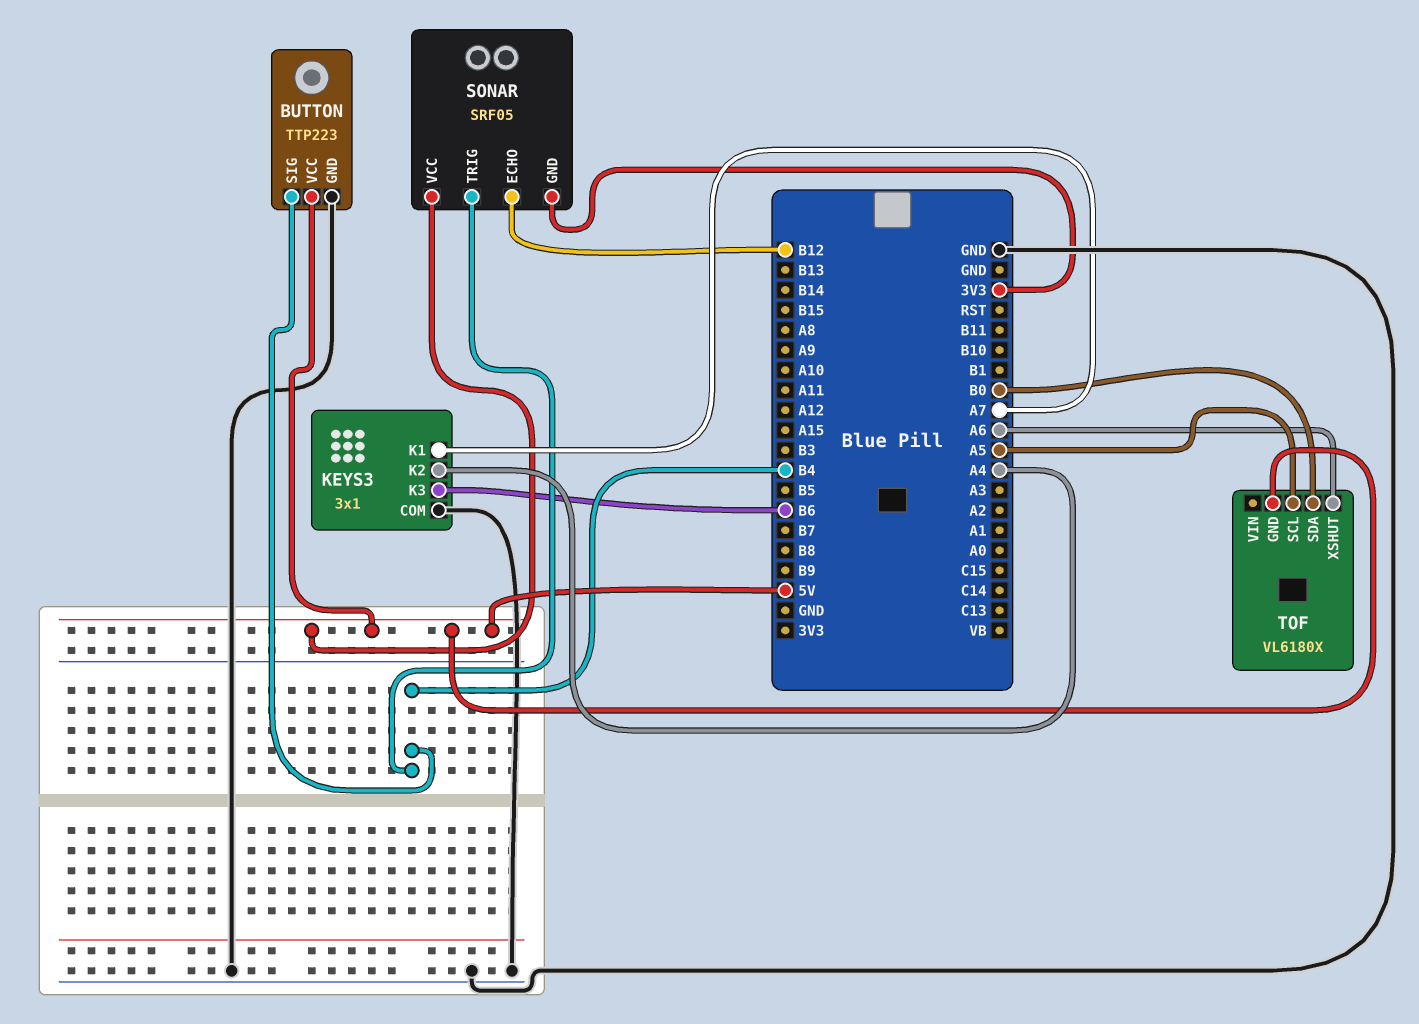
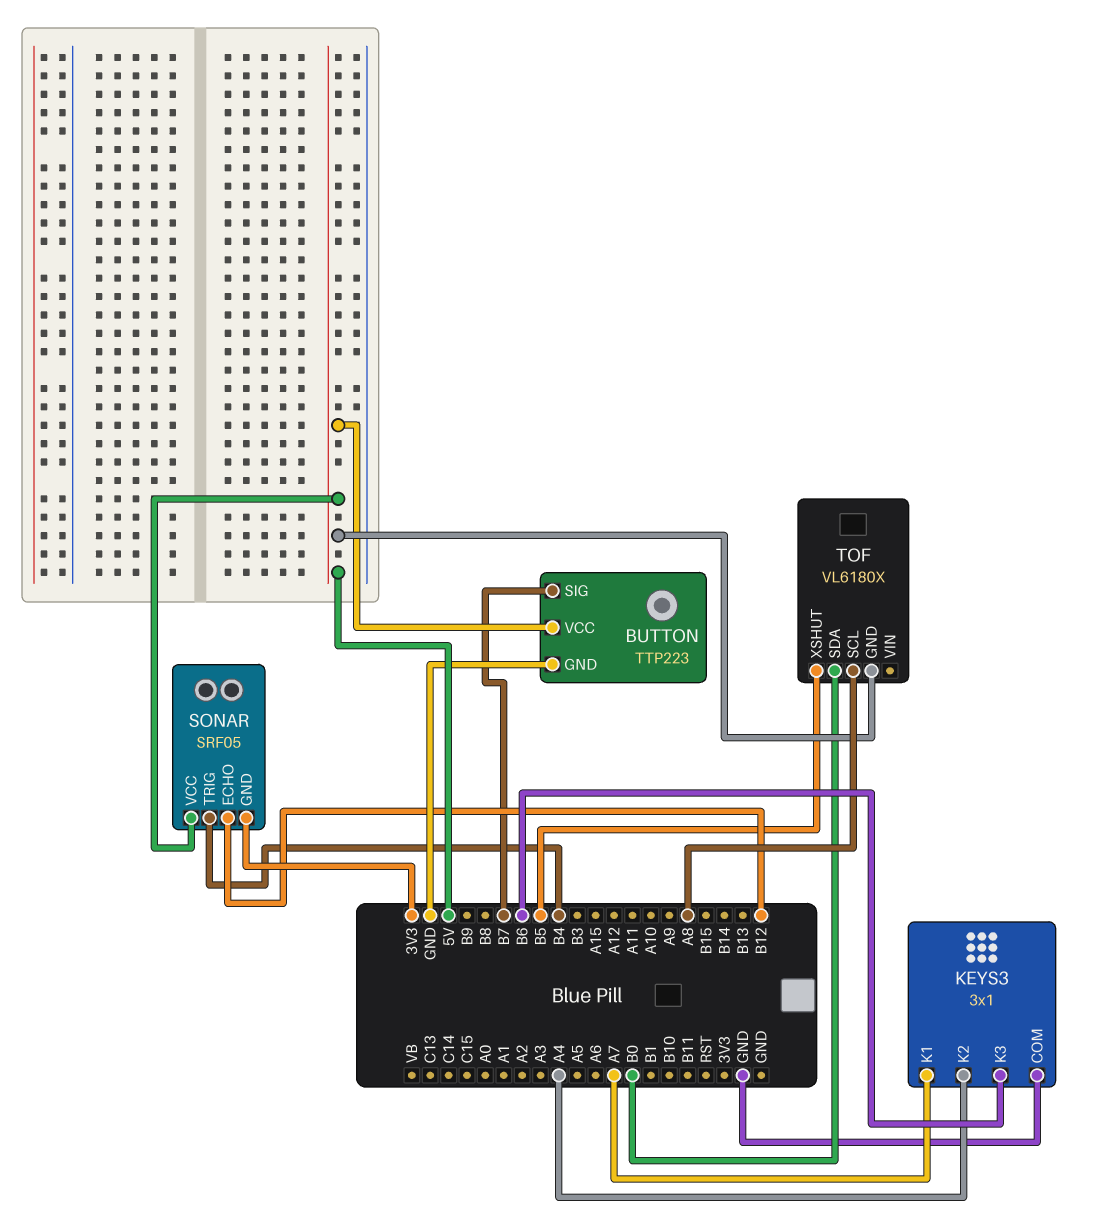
BUTTON pin SIG: B4 -> B7
TOF pin SCL: A5 -> A8
TOF pin XSHUT: A6 -> B5

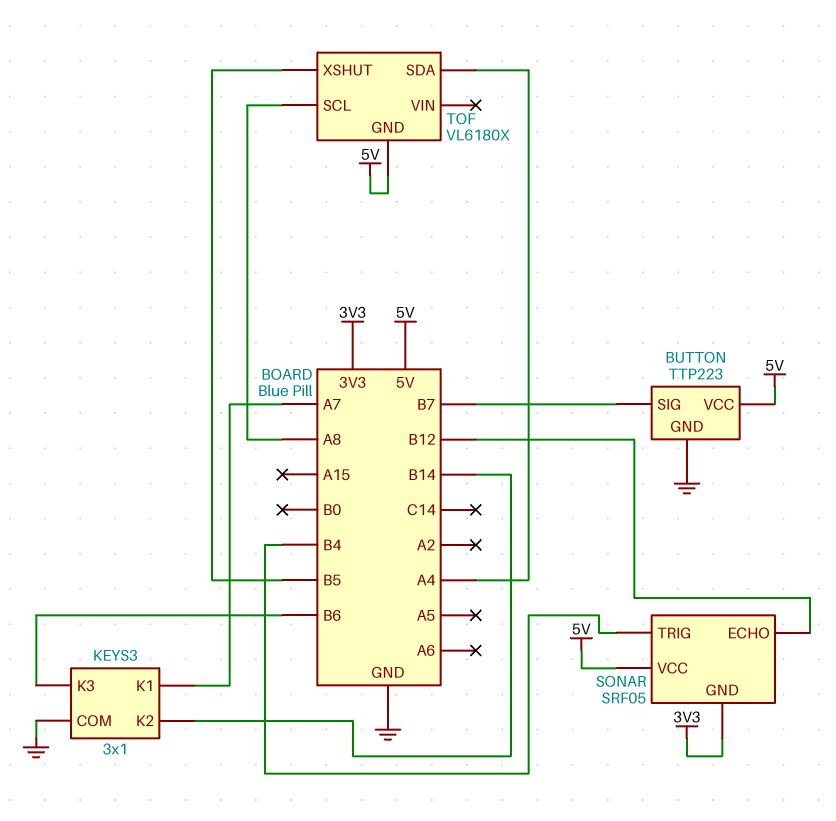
KEYS3 pin K2: A4 -> B14
TOF pin SDA: B0 -> A4

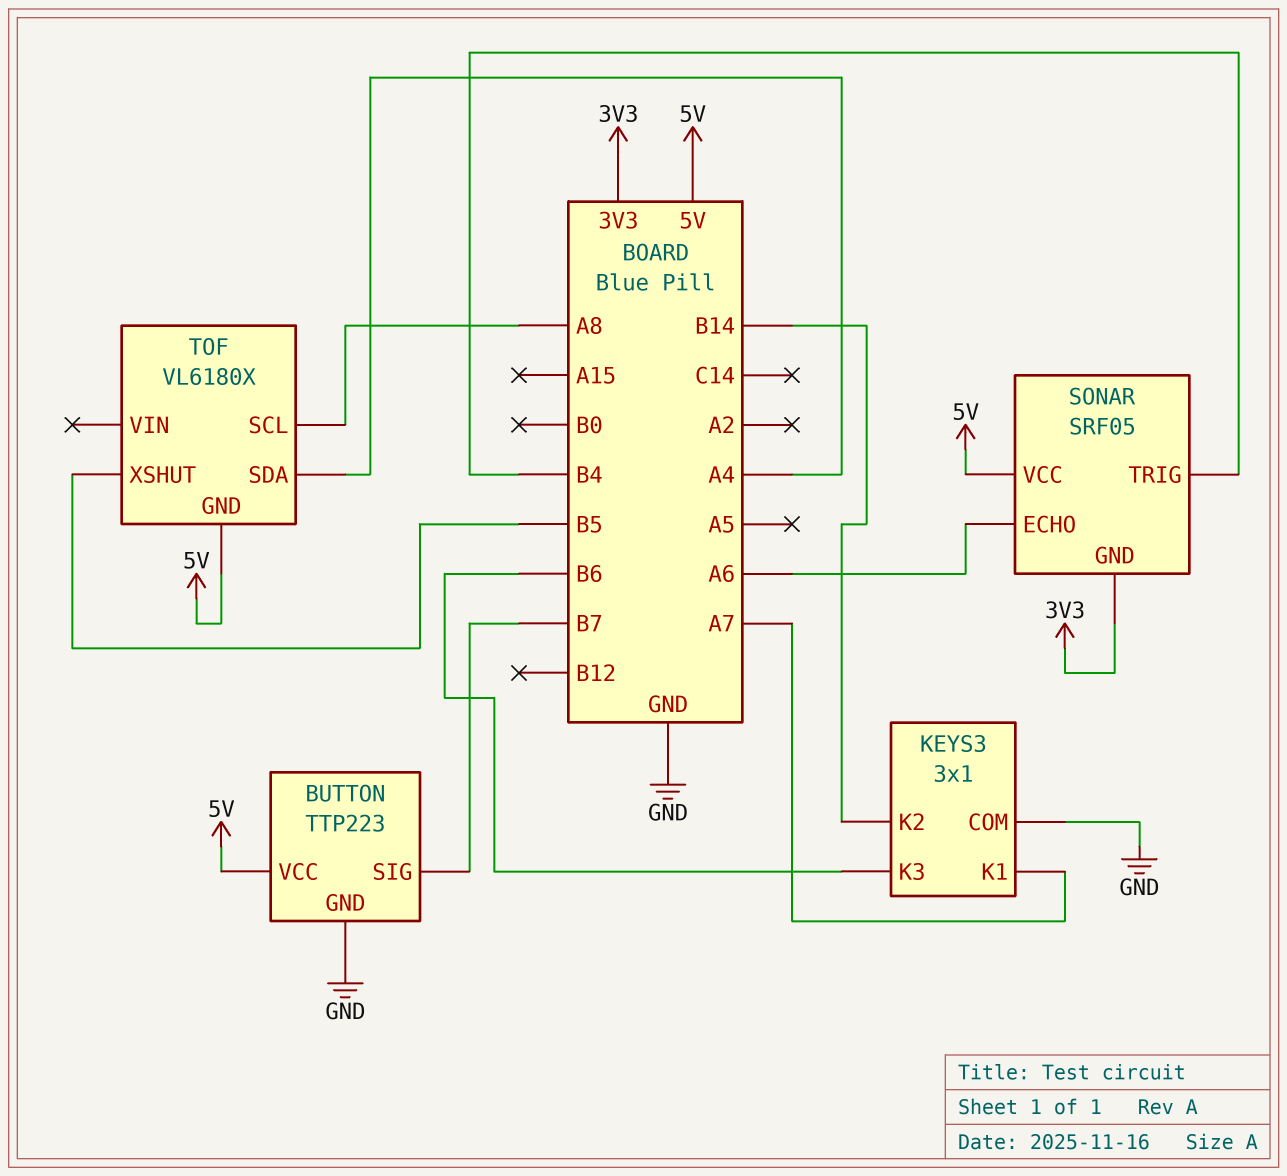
SONAR pin ECHO: B12 -> A6

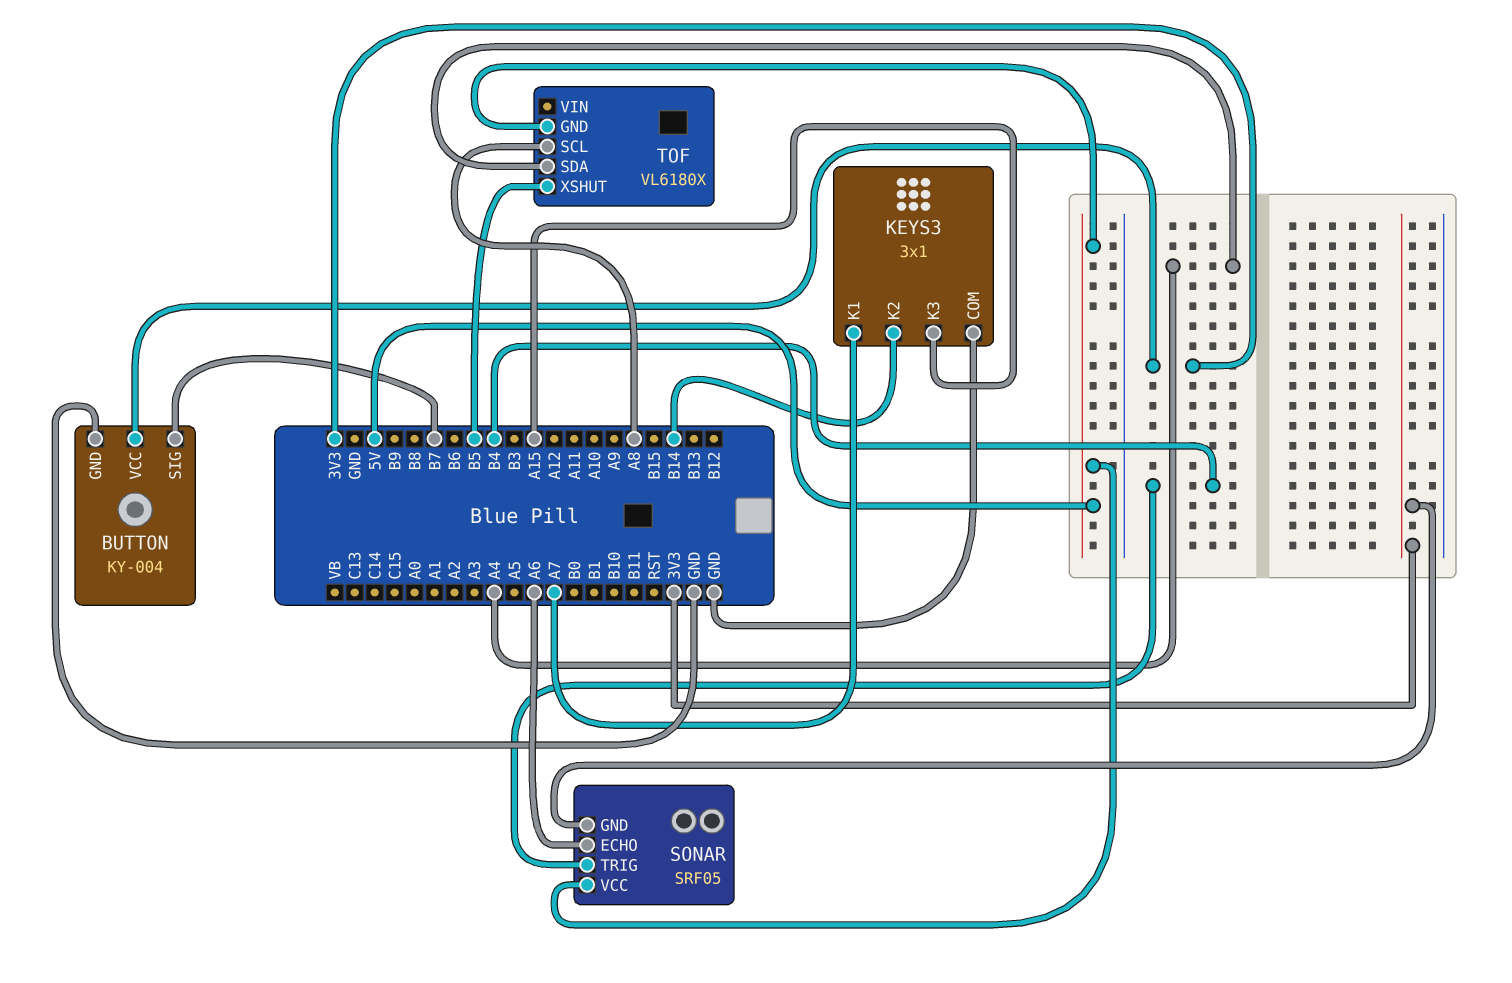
BUTTON: TTP223 -> KY-004
BUTTON pin VCC: 5V -> 3V3
KEYS3 pin K3: B6 -> A15

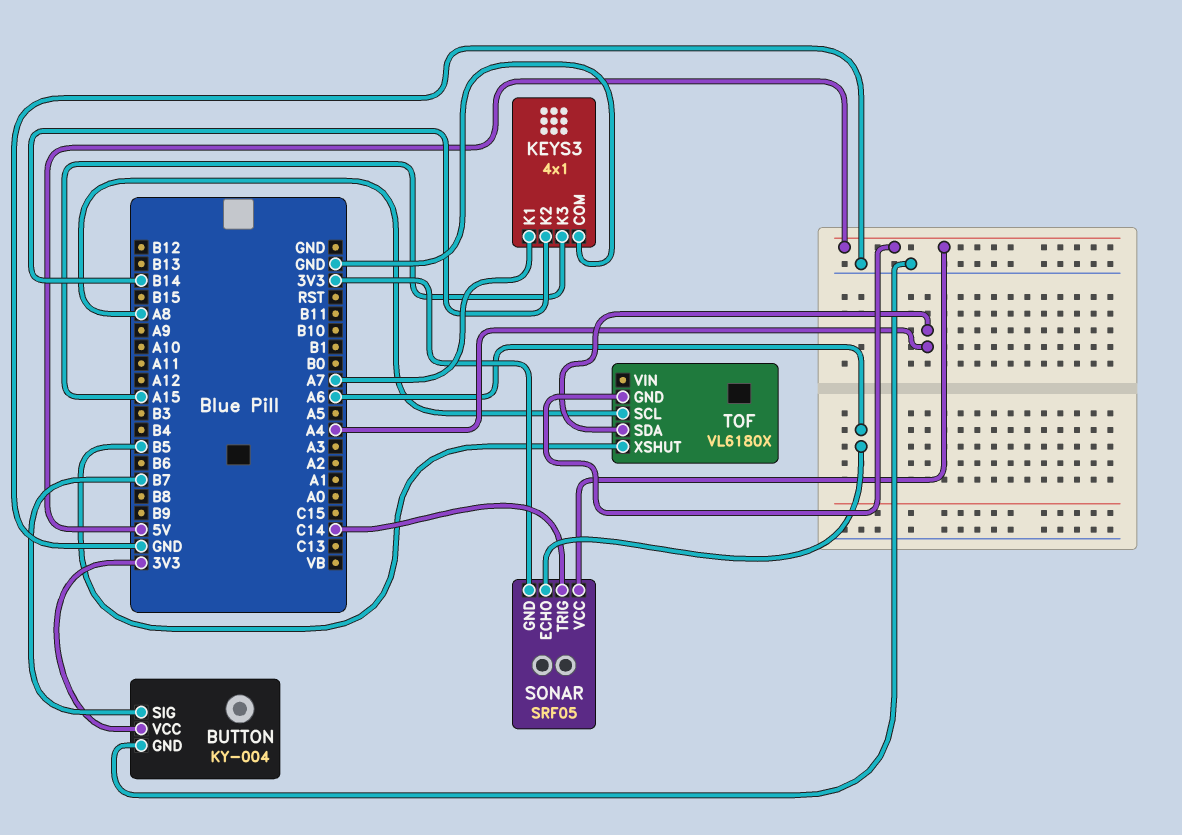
KEYS3: 3x1 -> 4x1
SONAR pin TRIG: B4 -> C14

